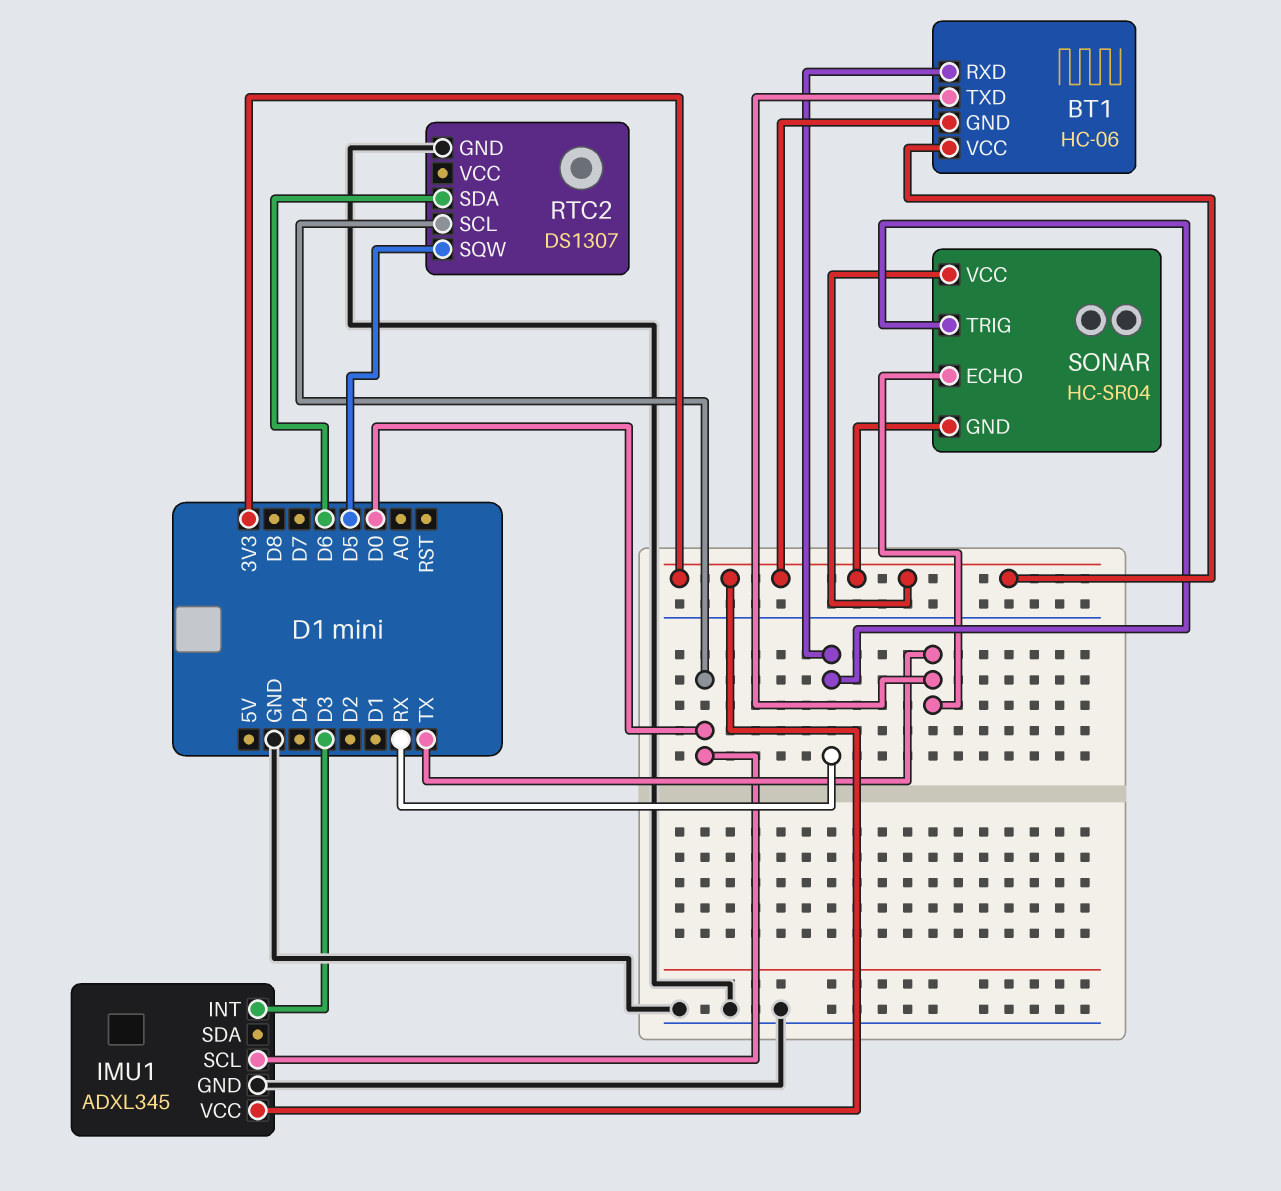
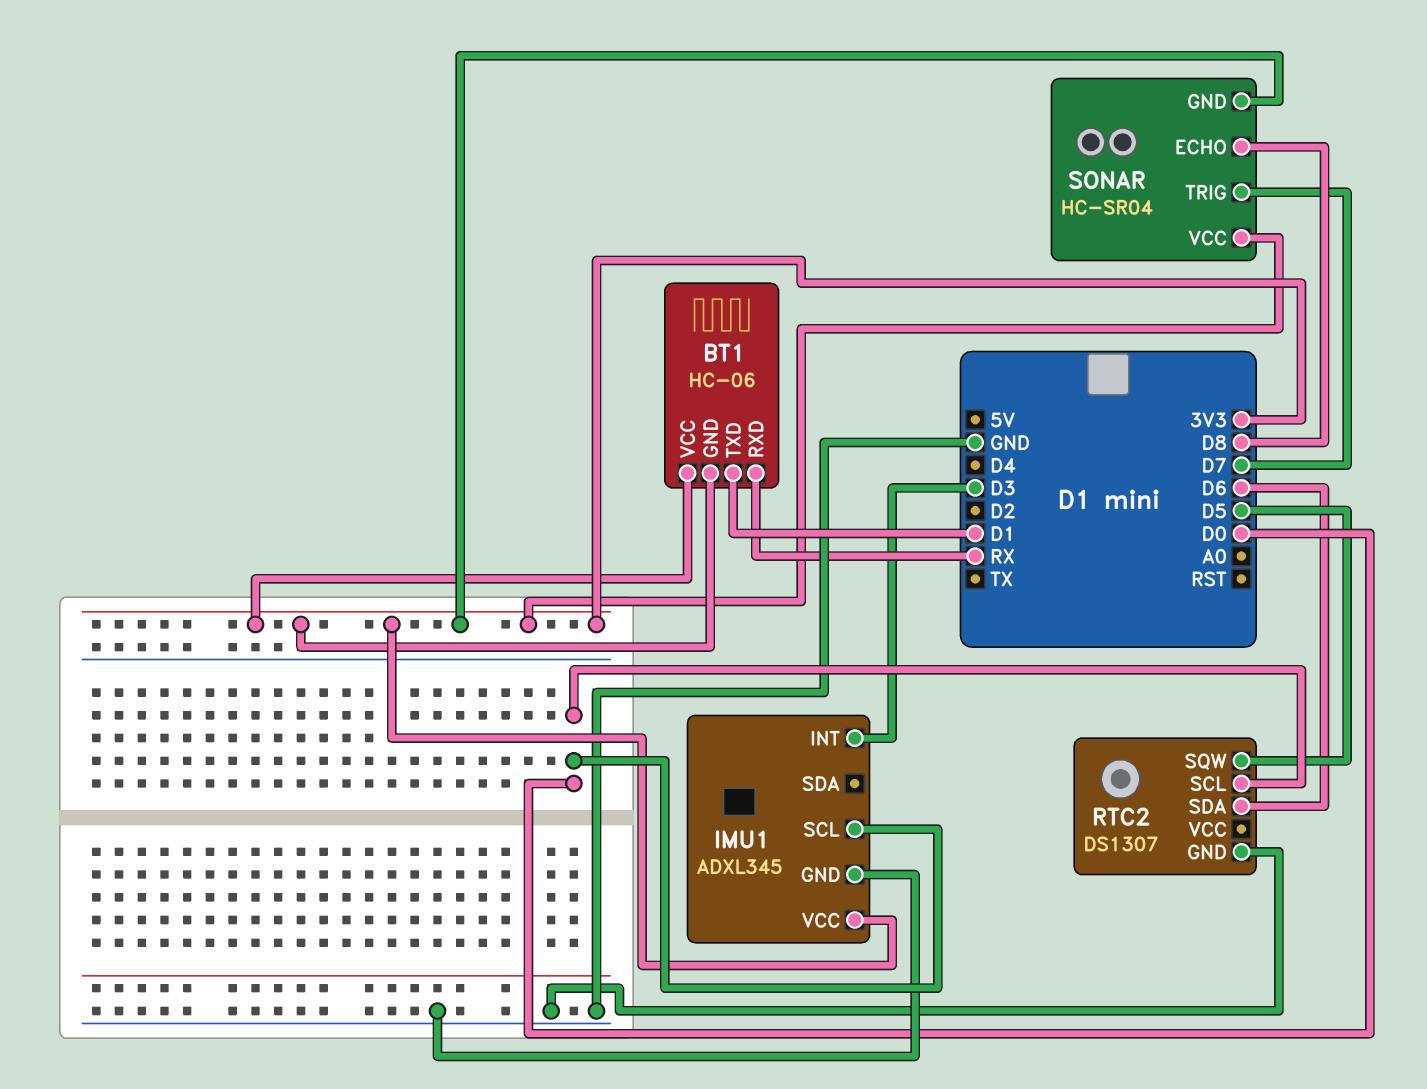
BT1 pin TXD: TX -> D1
SONAR pin ECHO: TX -> D8
SONAR pin TRIG: RX -> D7

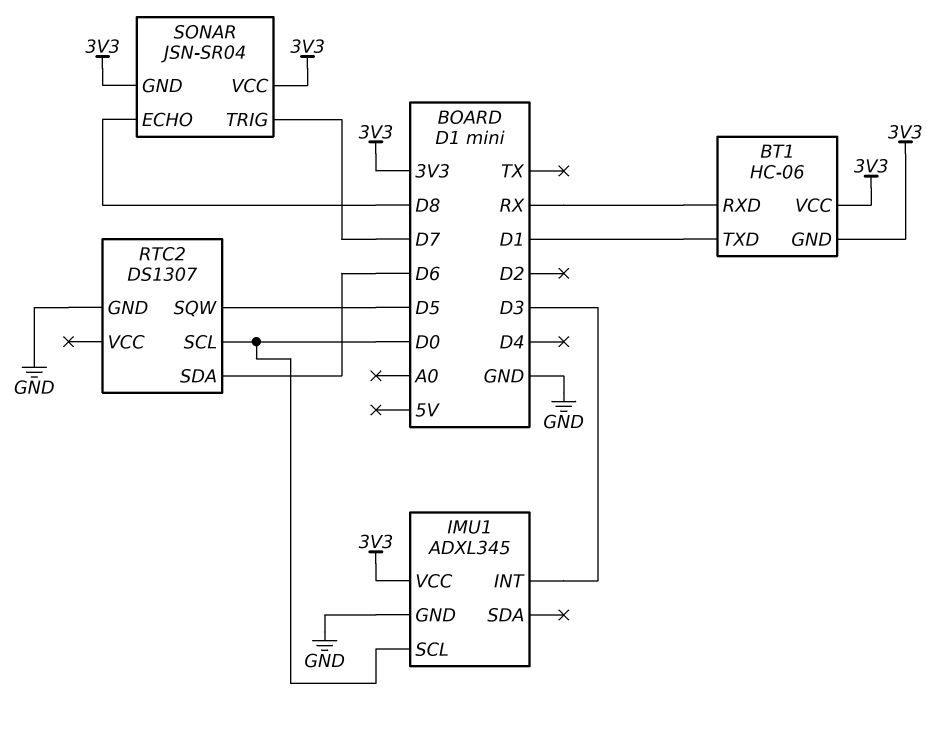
SONAR: HC-SR04 -> JSN-SR04

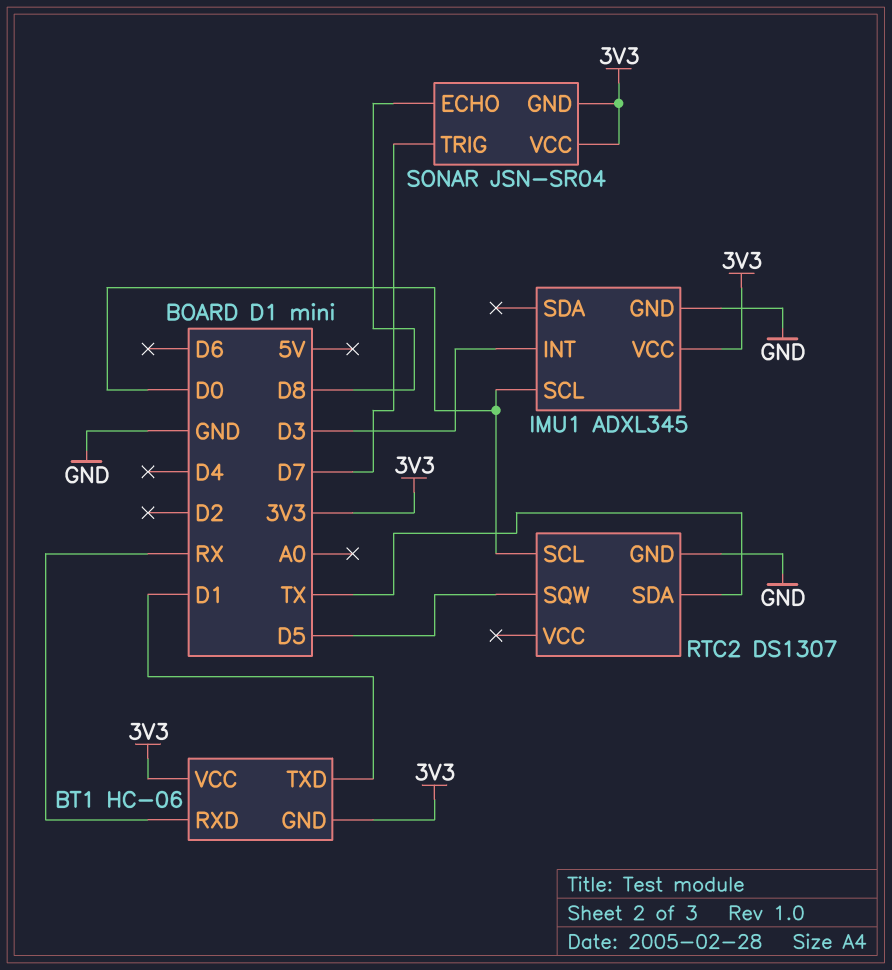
RTC2 pin SDA: D6 -> TX

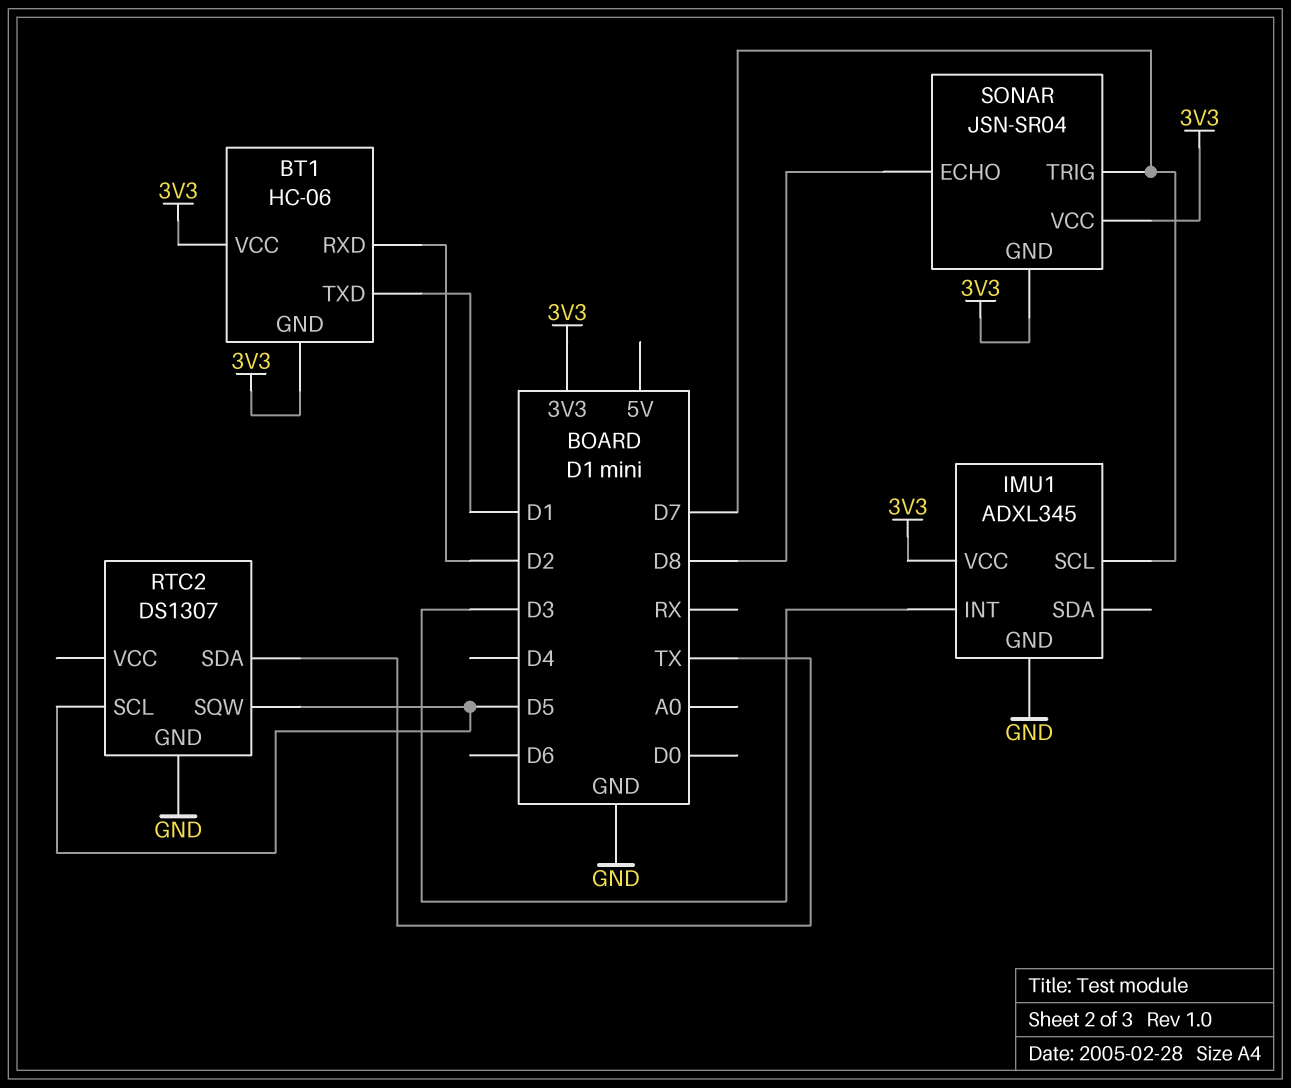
BT1 pin RXD: RX -> D2
IMU1 pin SCL: D0 -> D7
RTC2 pin SCL: D0 -> D5

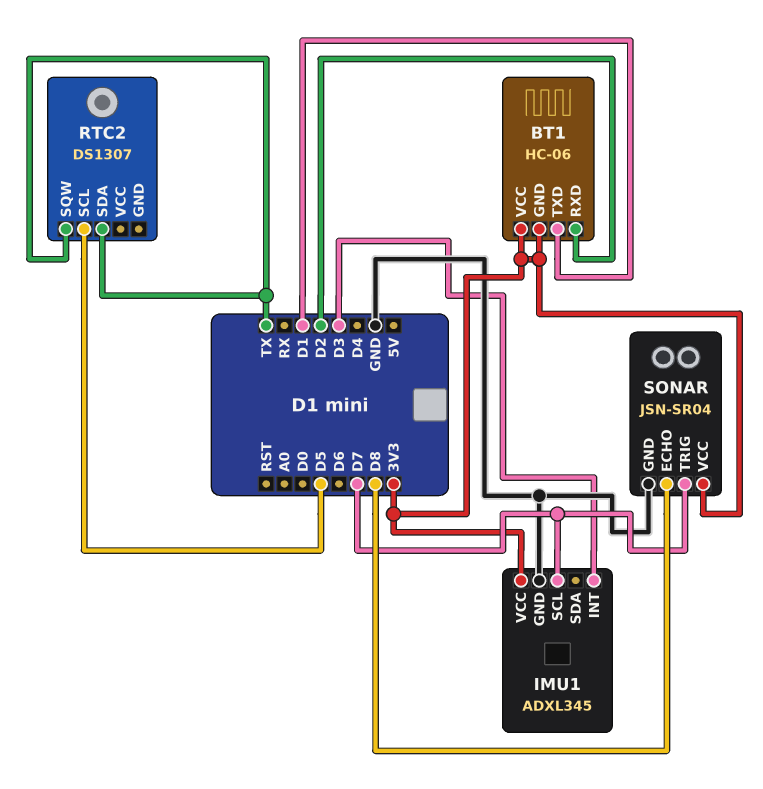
RTC2 pin GND: GND -> none
RTC2 pin SQW: D5 -> TX
SONAR pin GND: 3V3 -> GND

